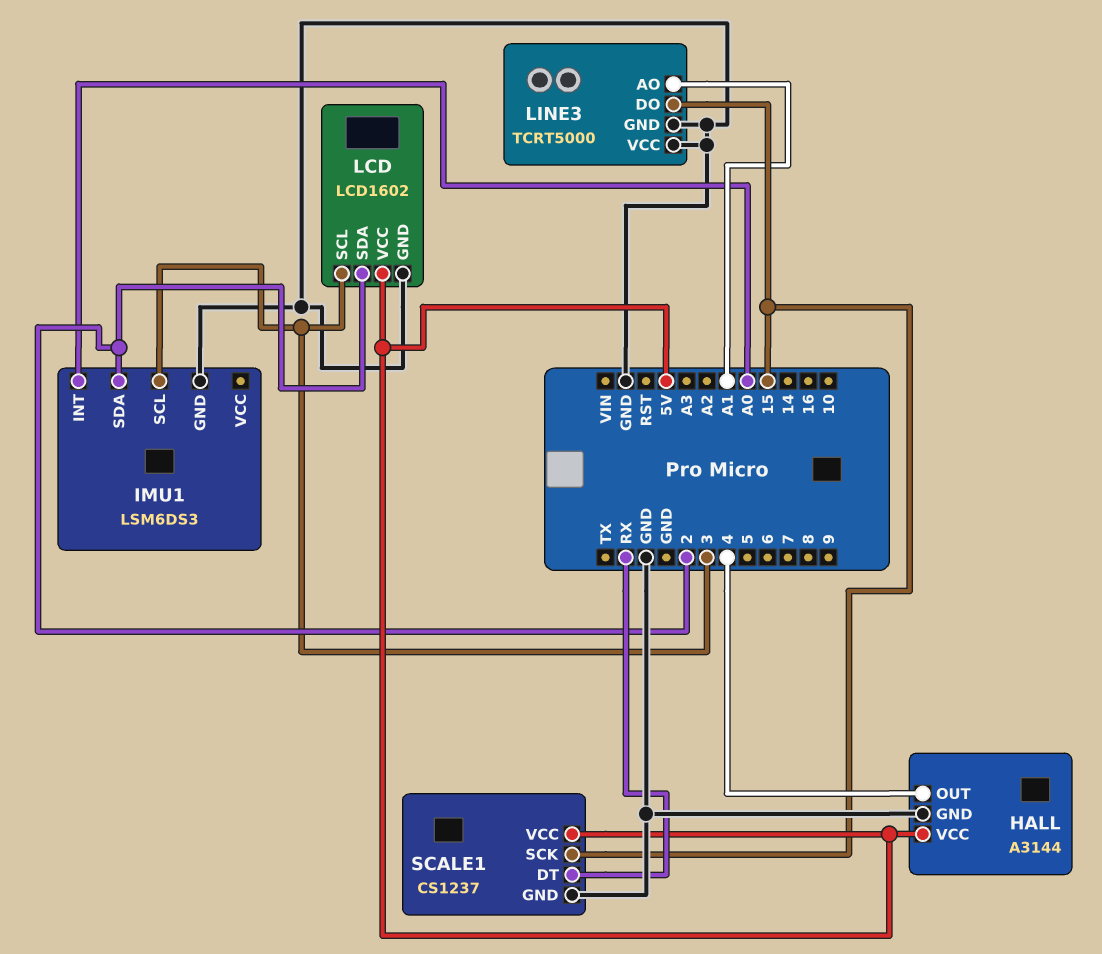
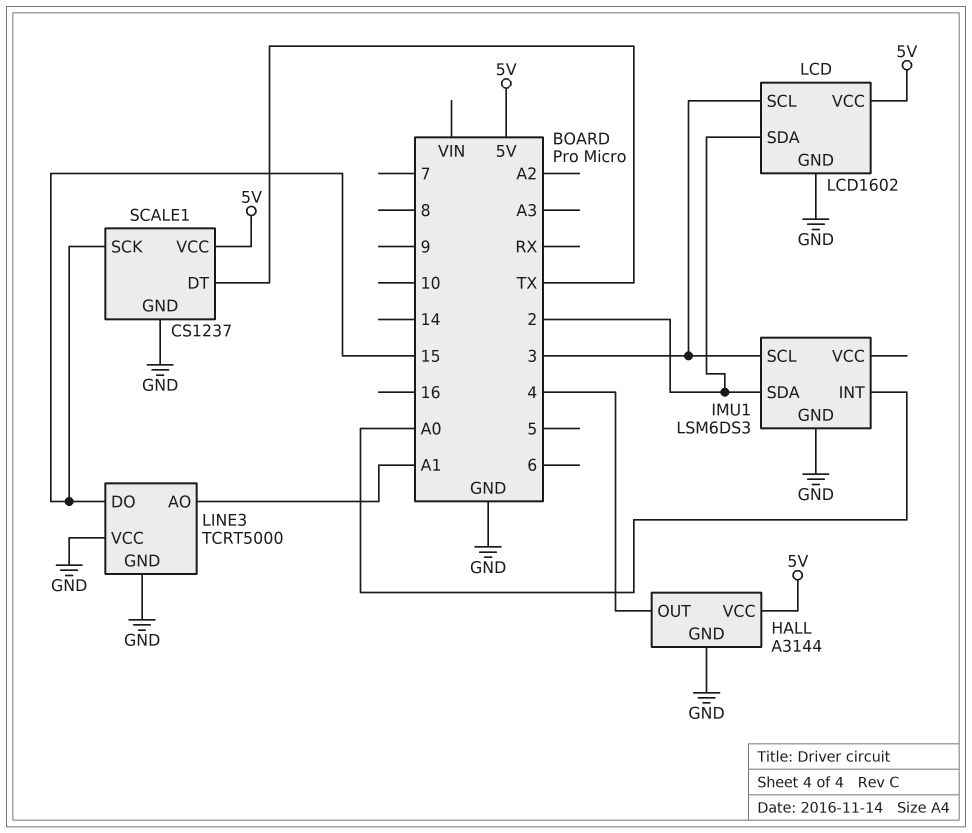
SCALE1 pin DT: RX -> TX

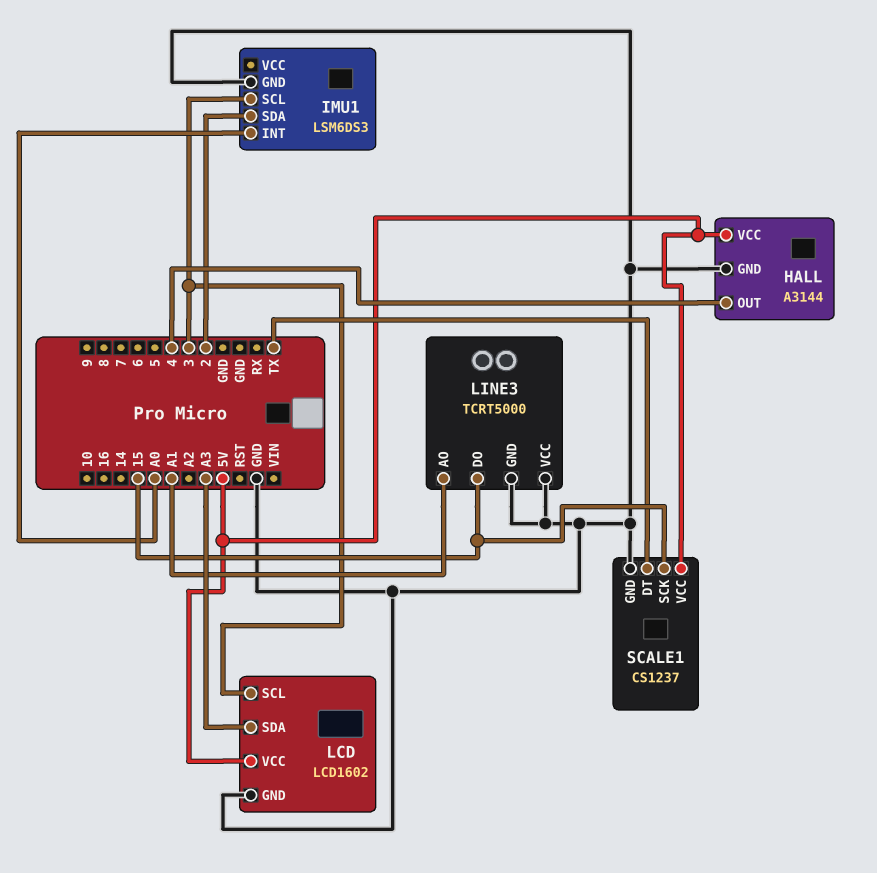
LCD pin SDA: 2 -> A3

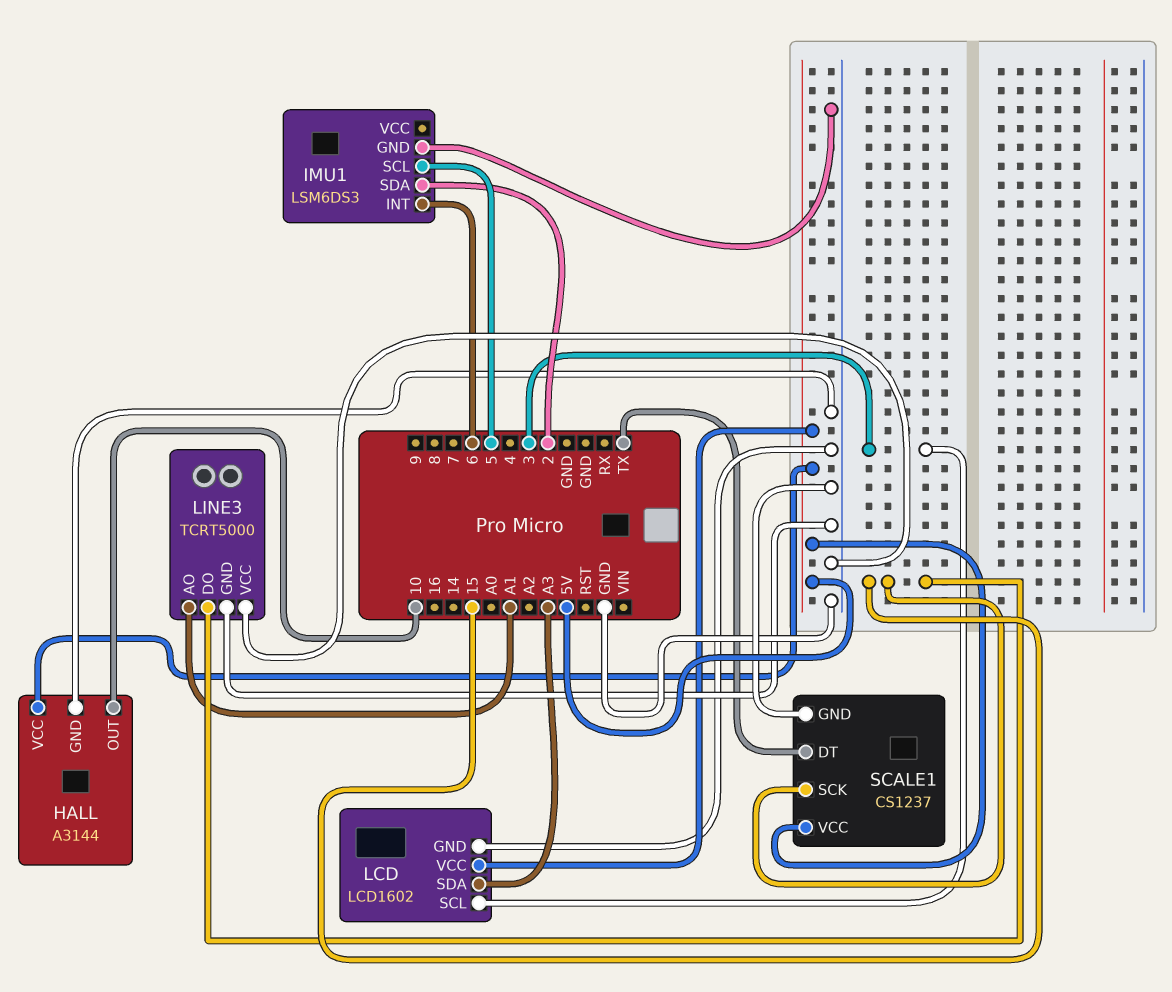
HALL pin OUT: 4 -> 10
IMU1 pin INT: A0 -> 6
IMU1 pin SCL: 3 -> 5

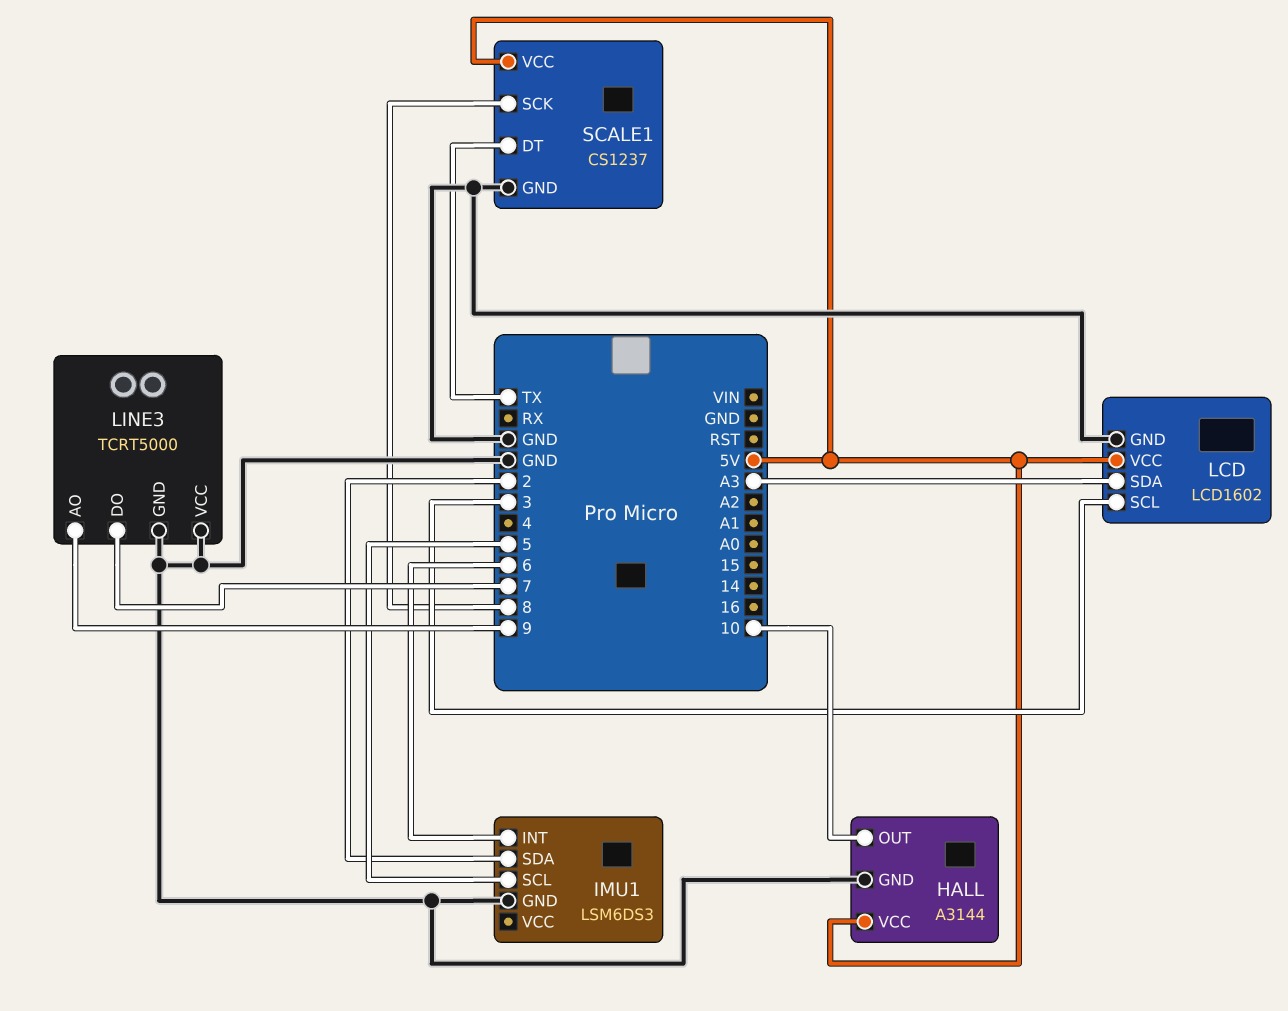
LINE3 pin AO: A1 -> 9
LINE3 pin DO: 15 -> 7
SCALE1 pin SCK: 15 -> 8

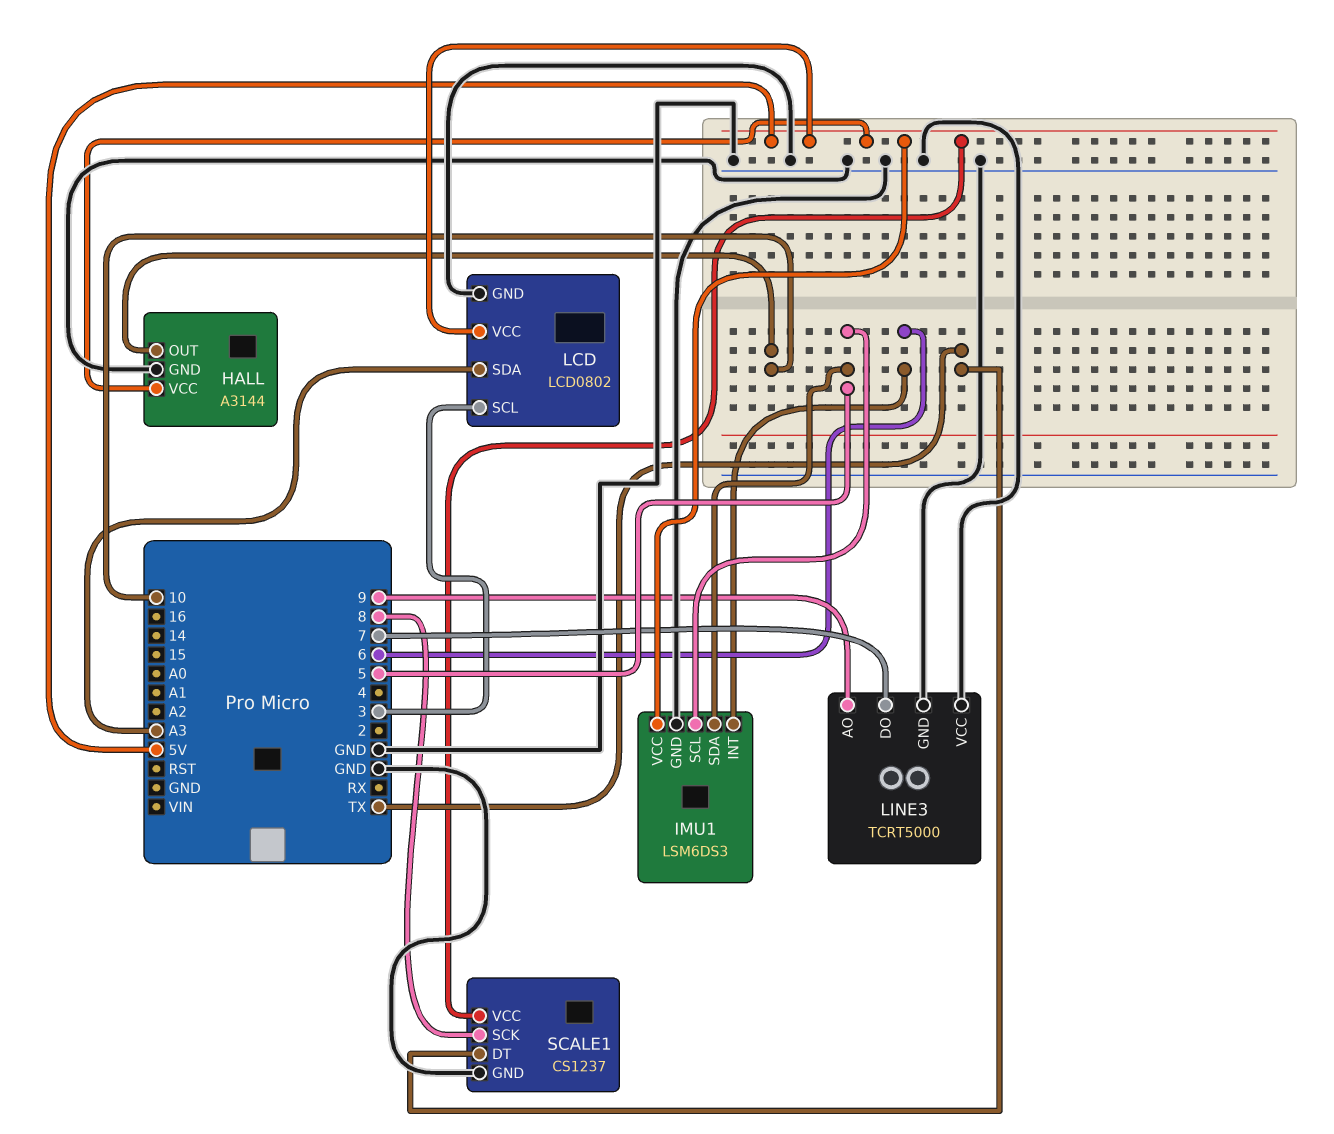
IMU1 pin SDA: 2 -> 5
IMU1 pin VCC: none -> 5V
LCD: LCD1602 -> LCD0802

